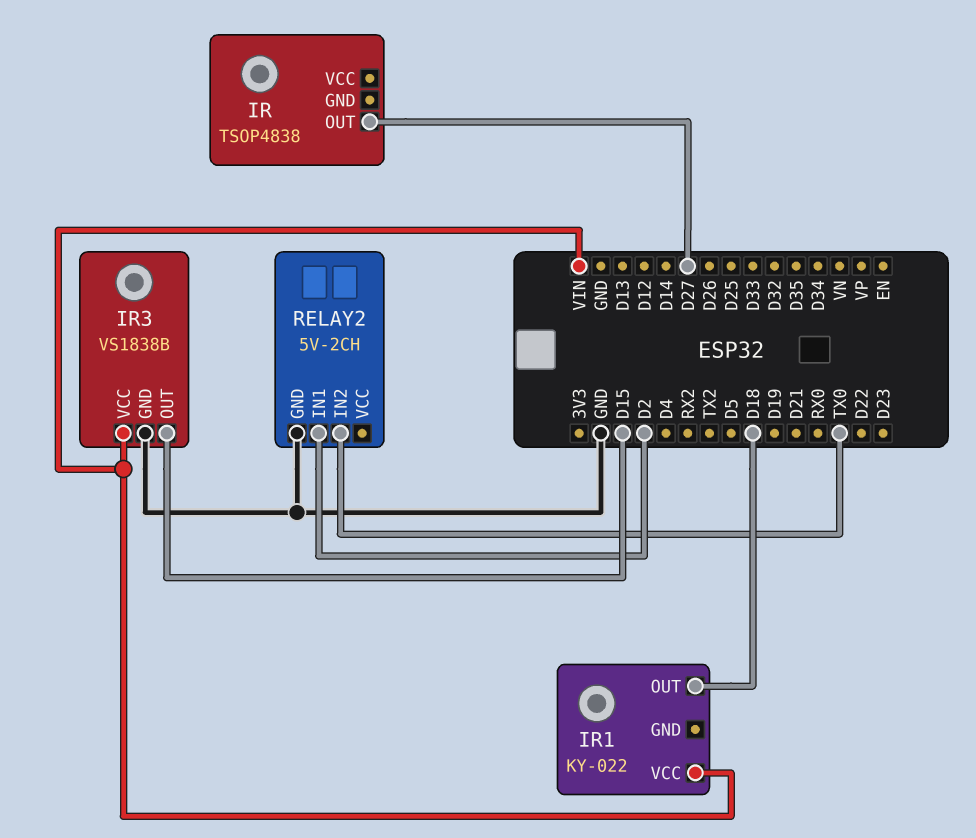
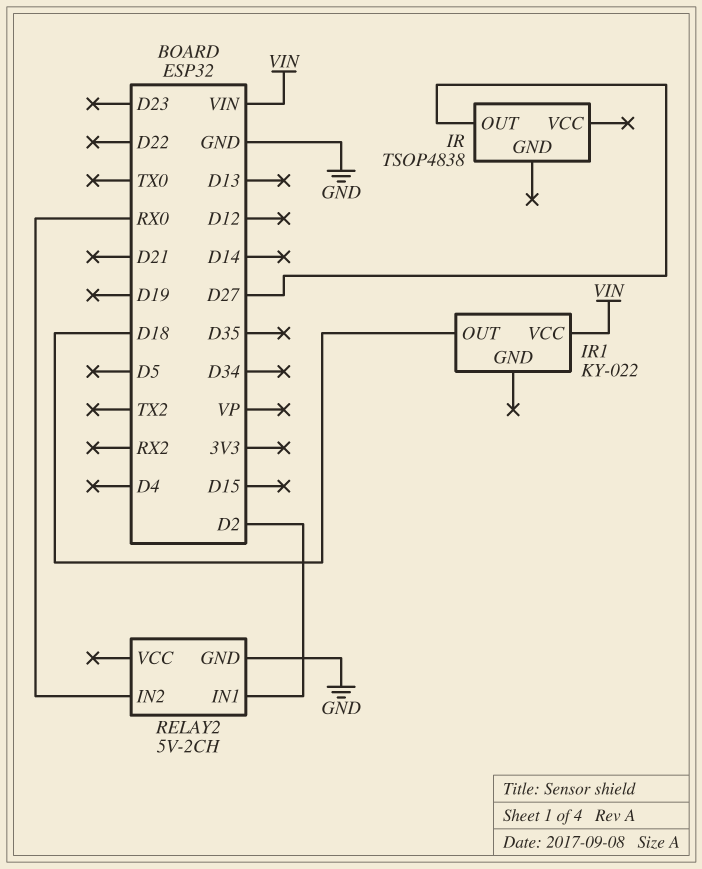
IR3: VS1838B -> none
IR3 pin GND: GND -> none
IR3 pin OUT: D15 -> none
IR3 pin VCC: VIN -> none
RELAY2 pin IN2: TX0 -> RX0

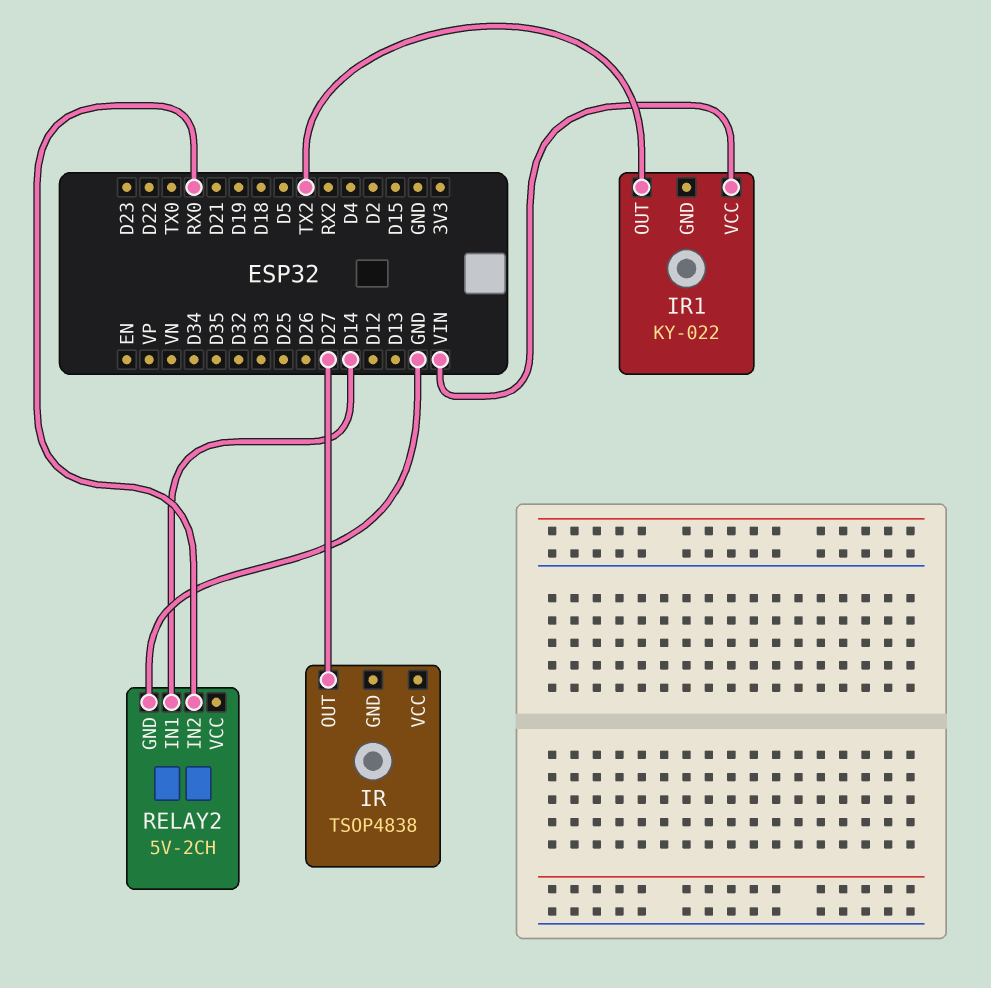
IR1 pin OUT: D18 -> TX2
RELAY2 pin IN1: D2 -> D14

